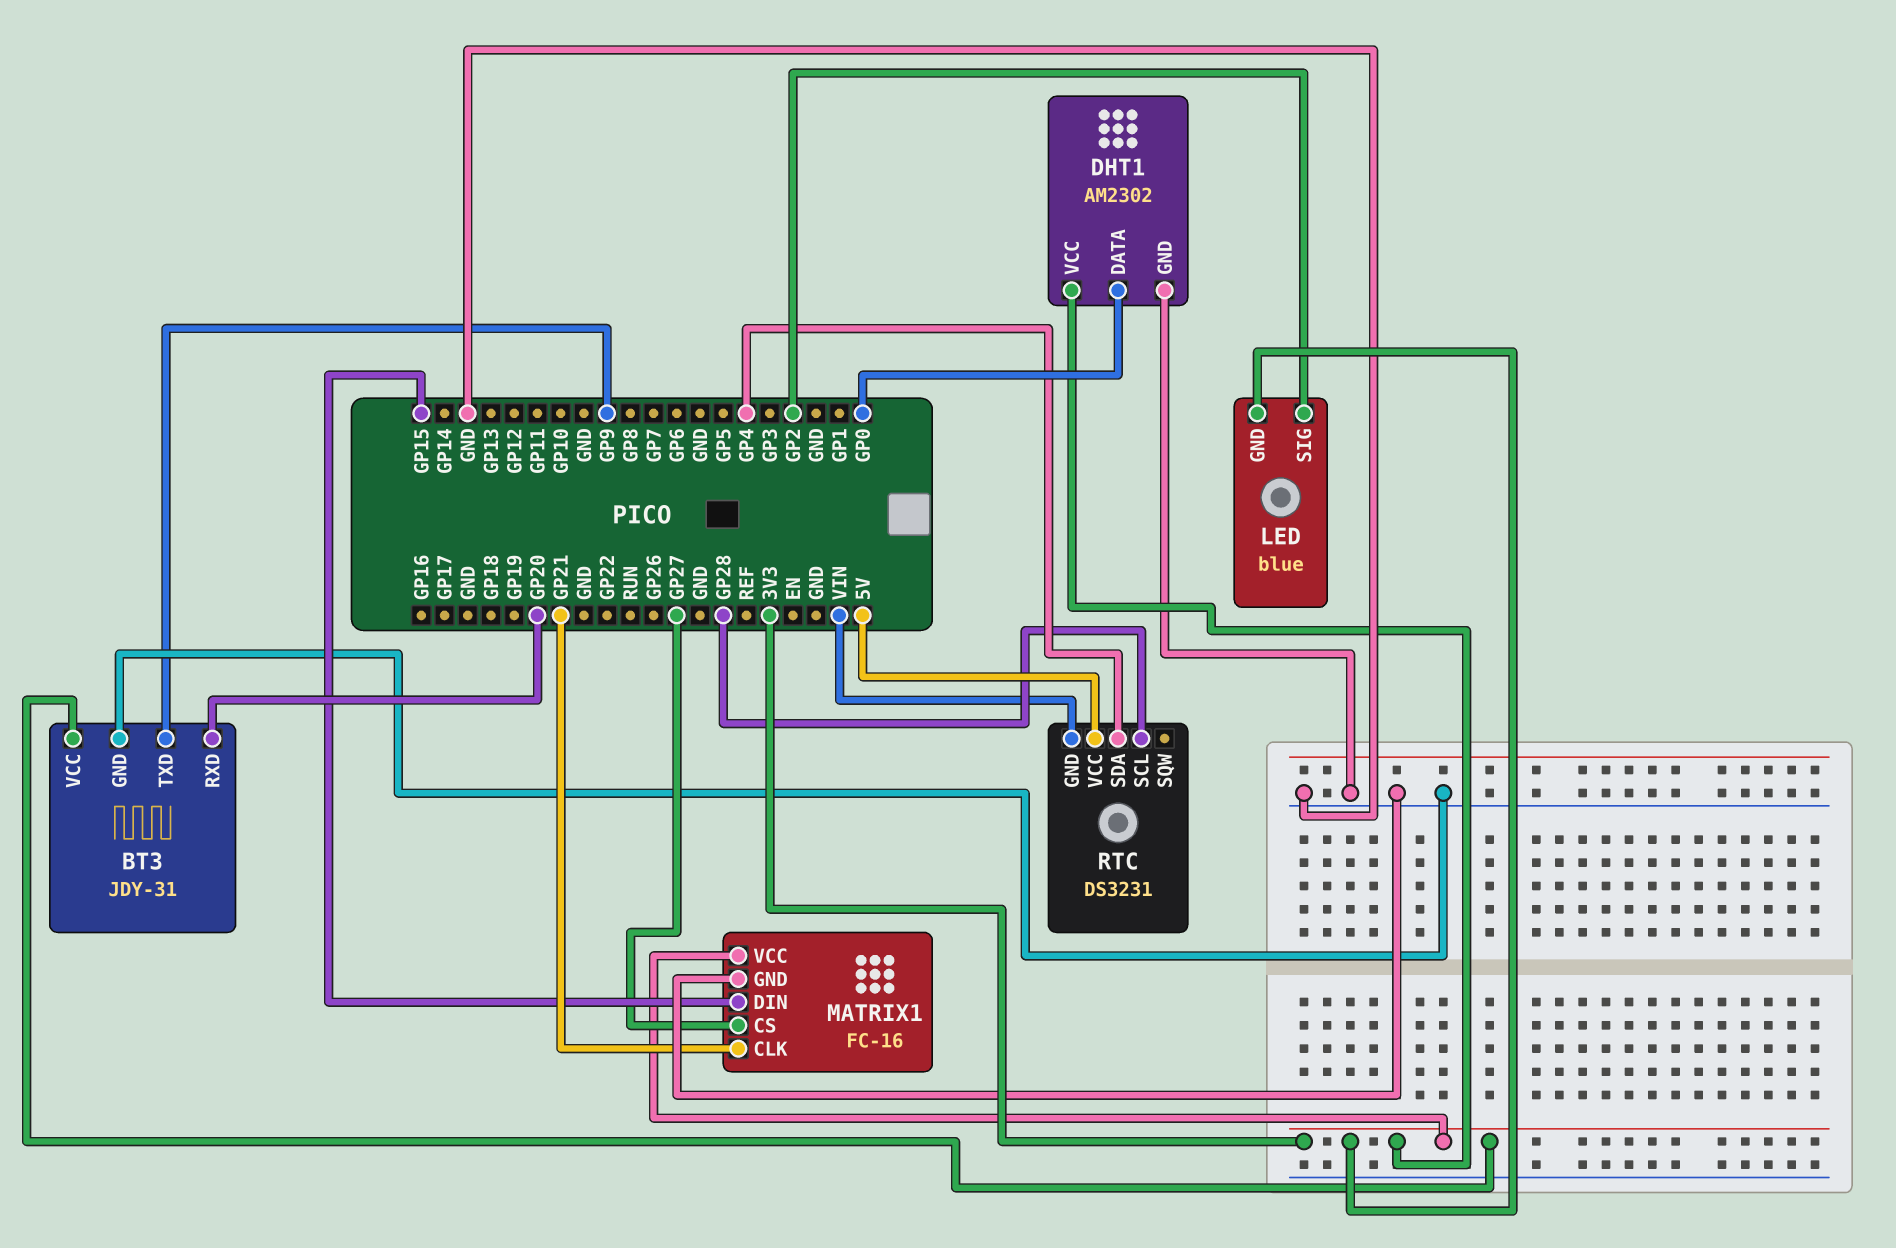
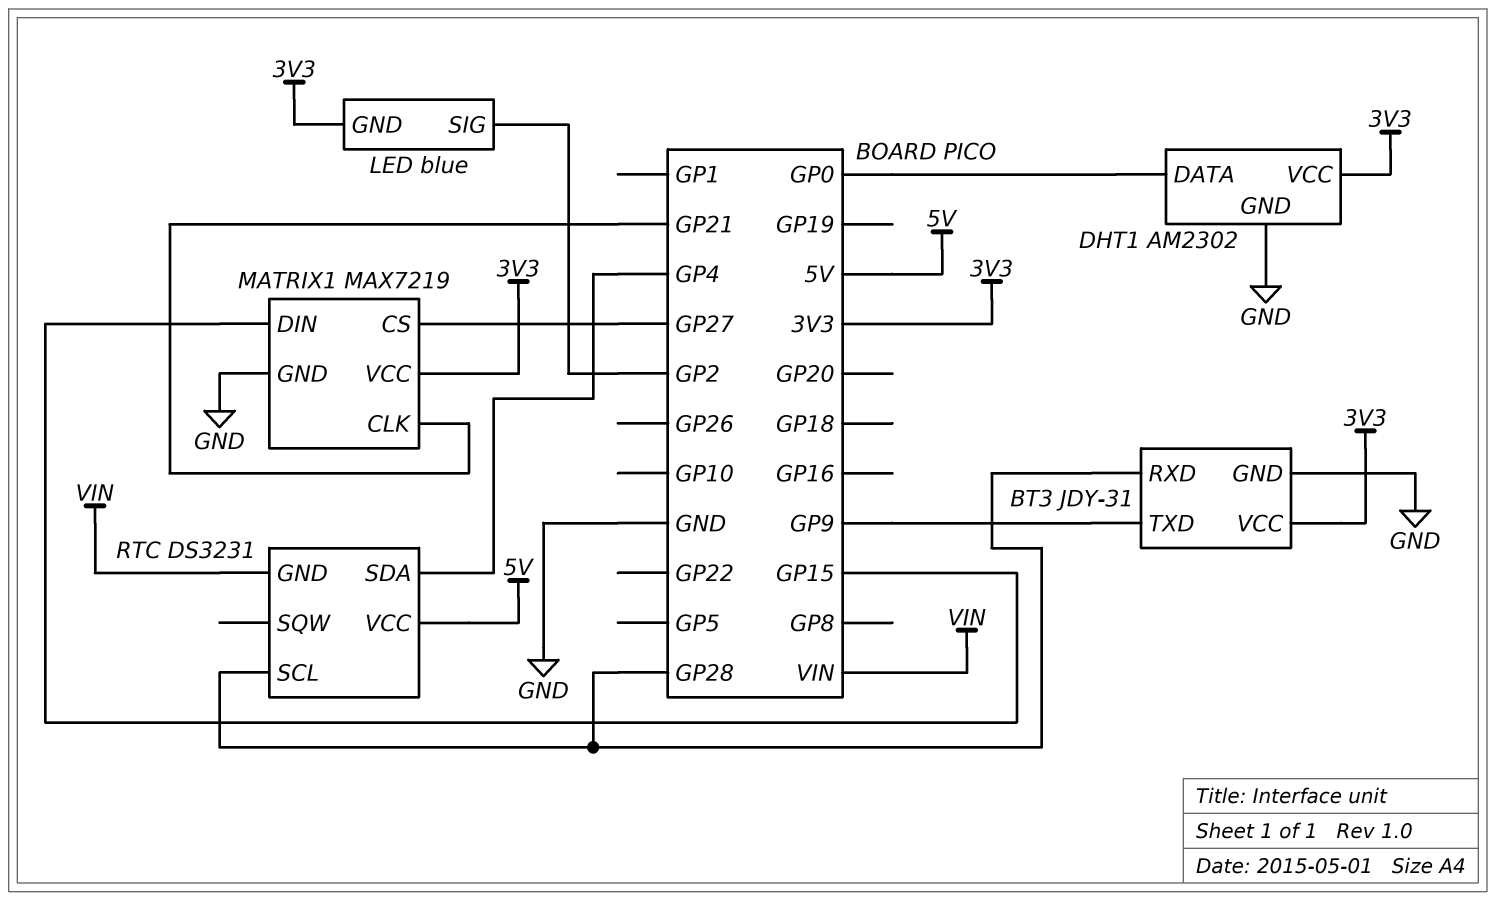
BT3 pin RXD: GP20 -> GP28
MATRIX1: FC-16 -> MAX7219

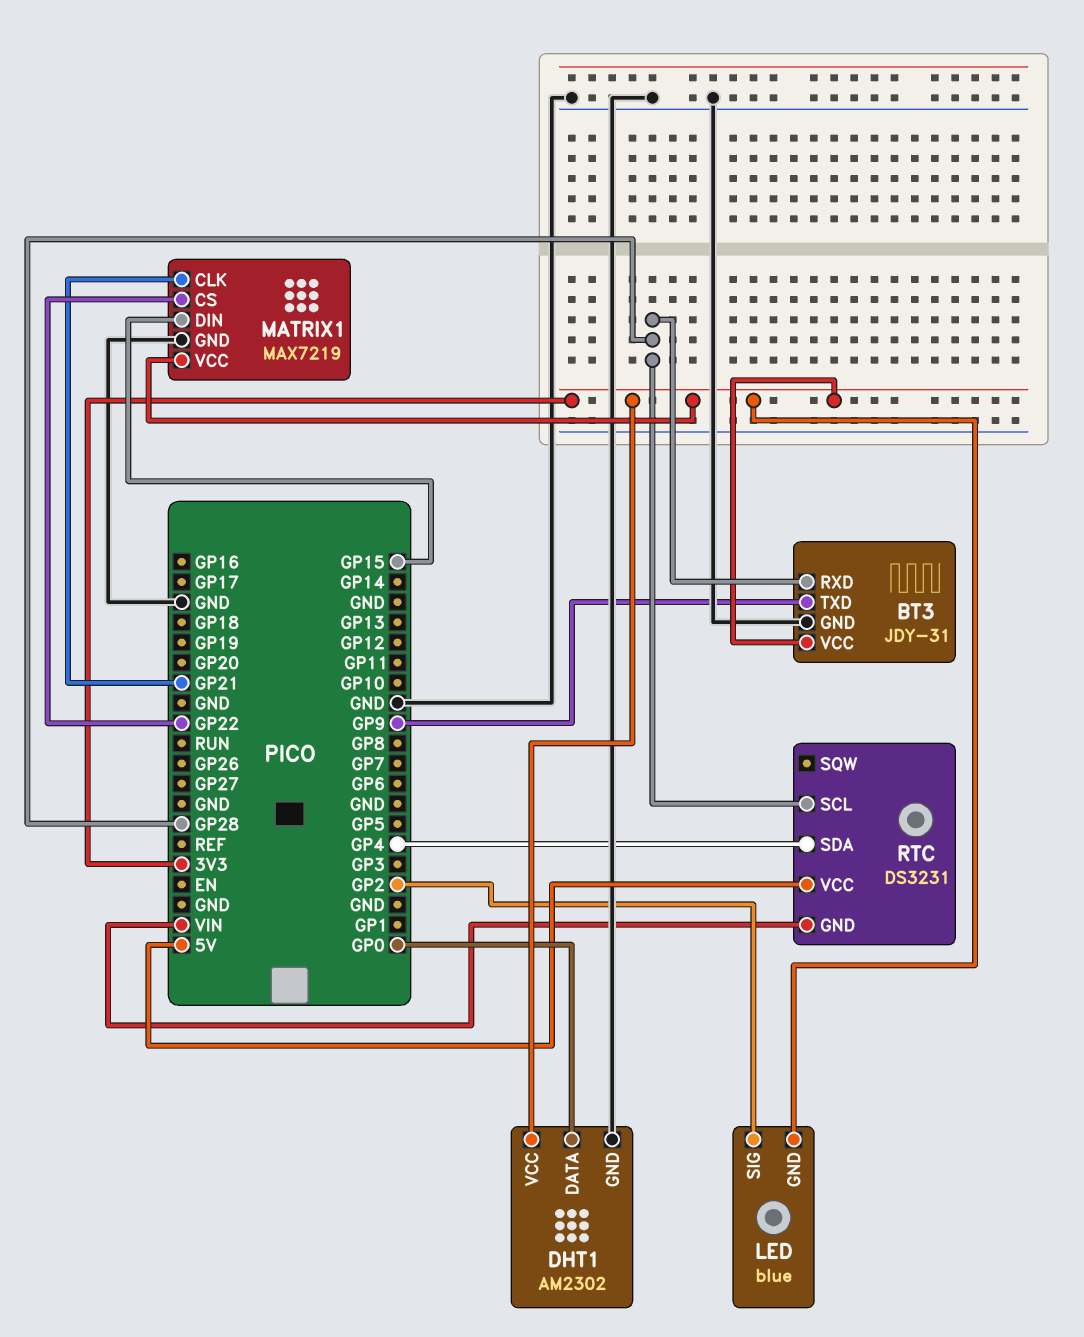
MATRIX1 pin CS: GP27 -> GP22

